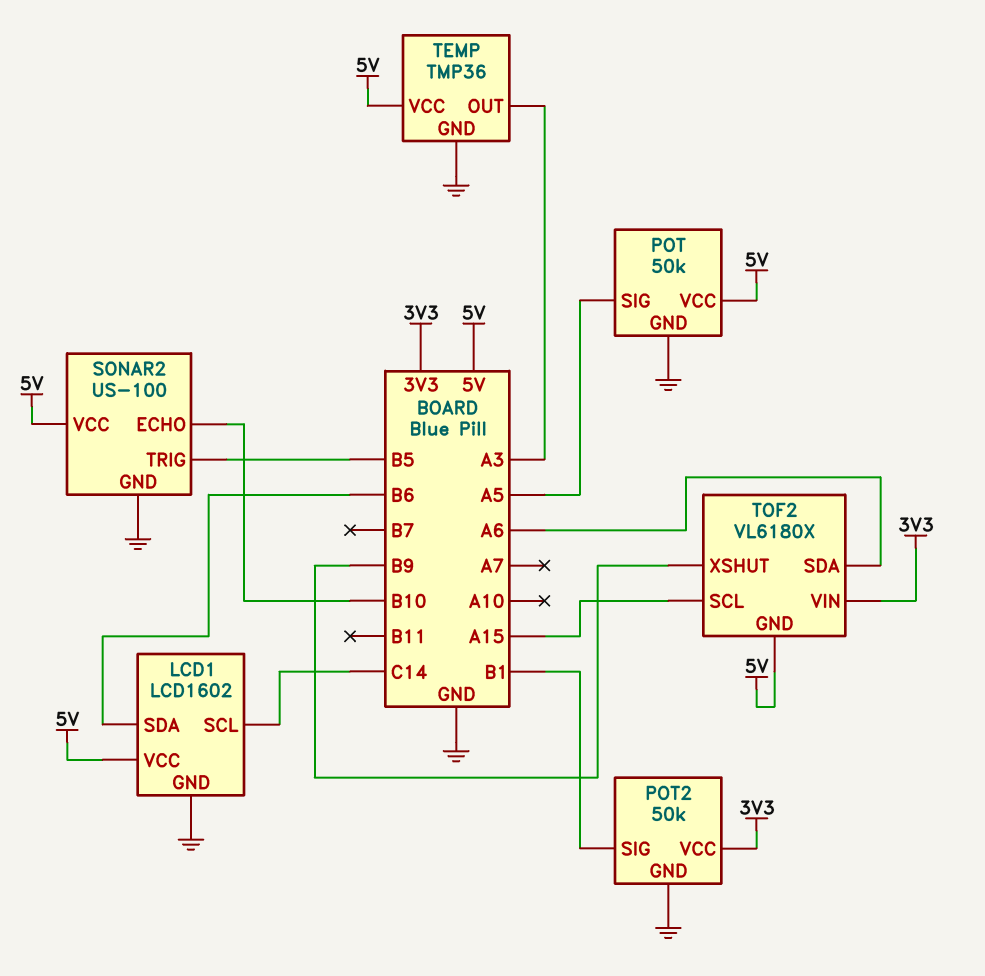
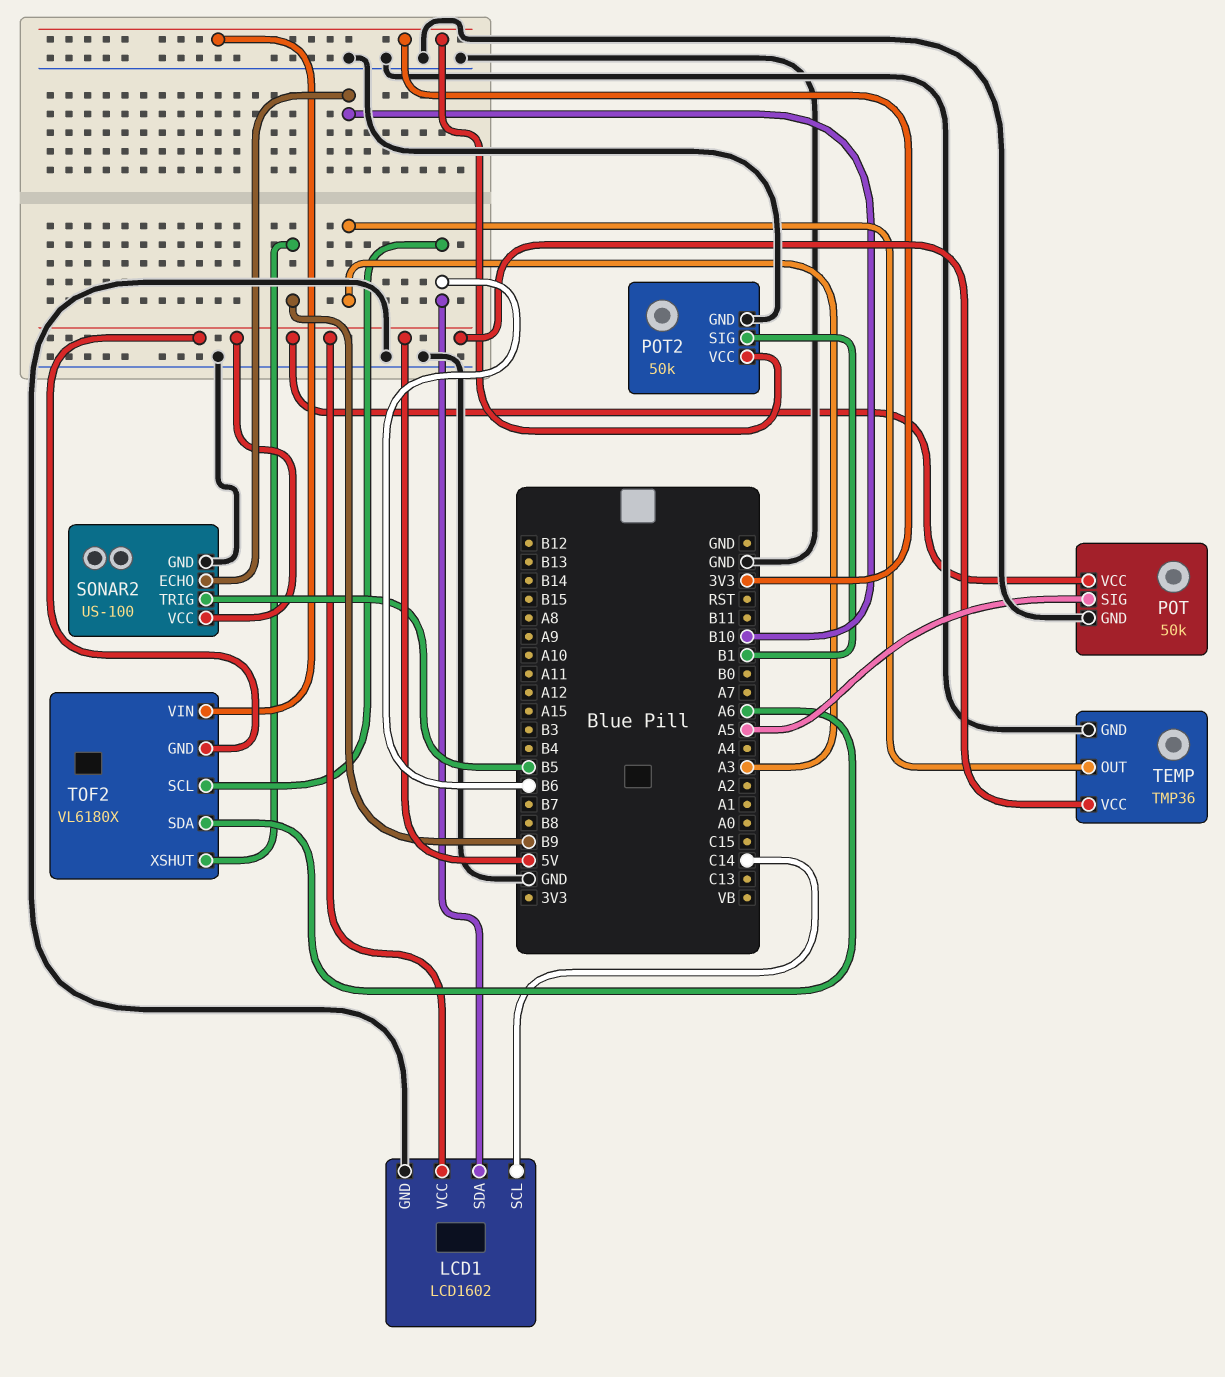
TOF2 pin SCL: A15 -> B6

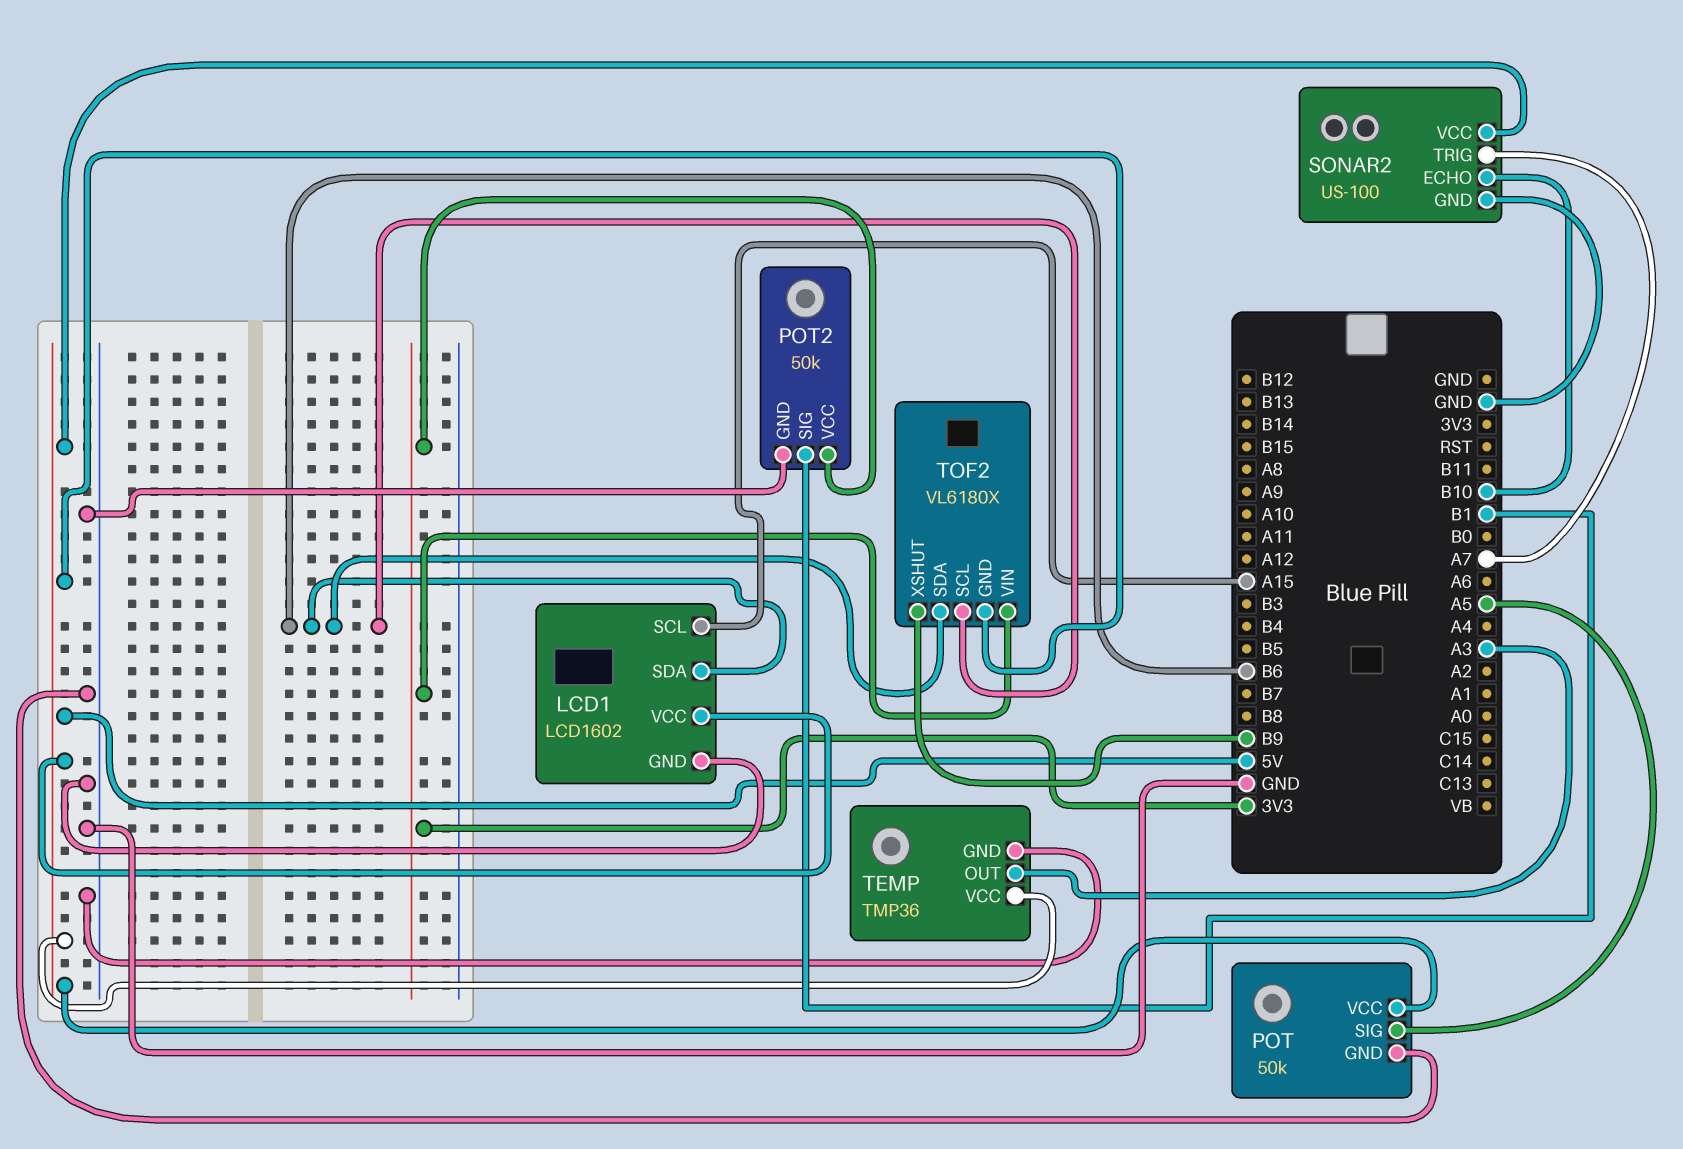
LCD1 pin SCL: C14 -> A15
SONAR2 pin TRIG: B5 -> A7
TOF2 pin SDA: A6 -> B6

